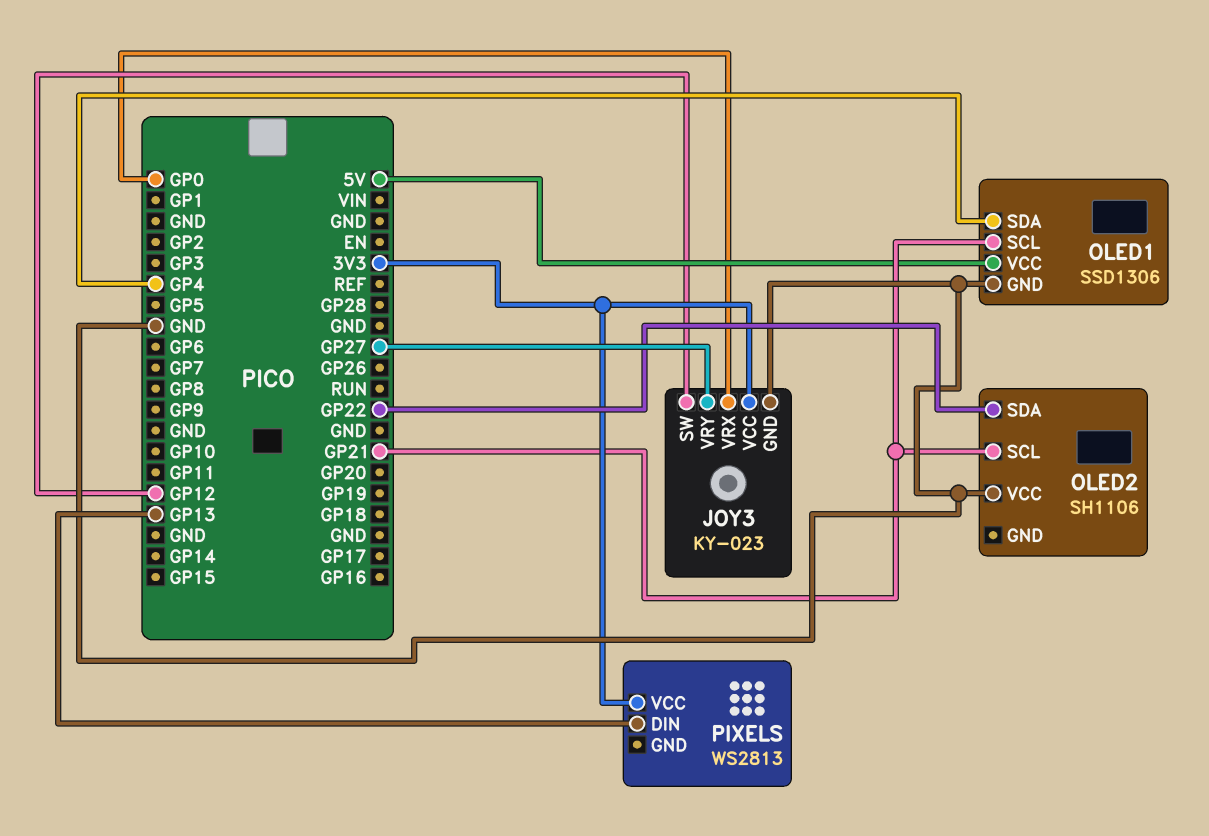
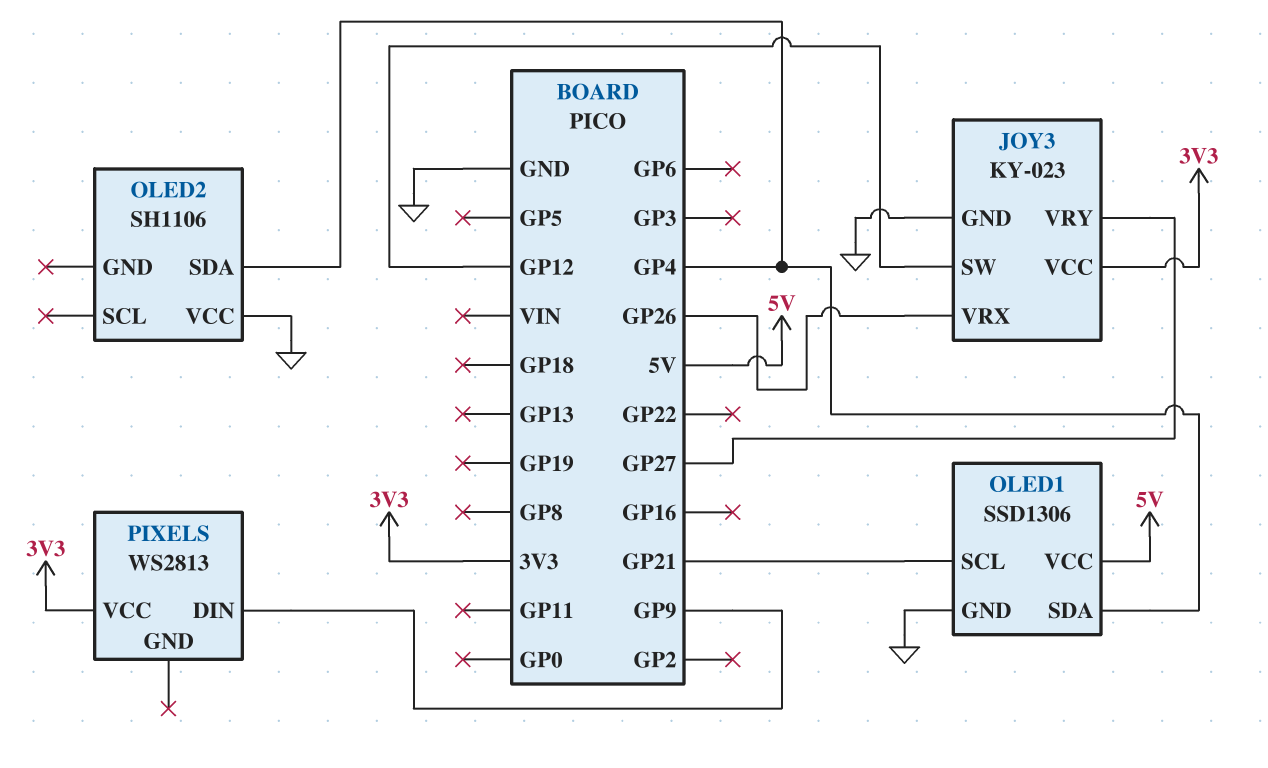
JOY3 pin VRX: GP0 -> GP26
OLED2 pin SCL: GP21 -> none
OLED2 pin SDA: GP22 -> GP4
PIXELS pin DIN: GP13 -> GP9

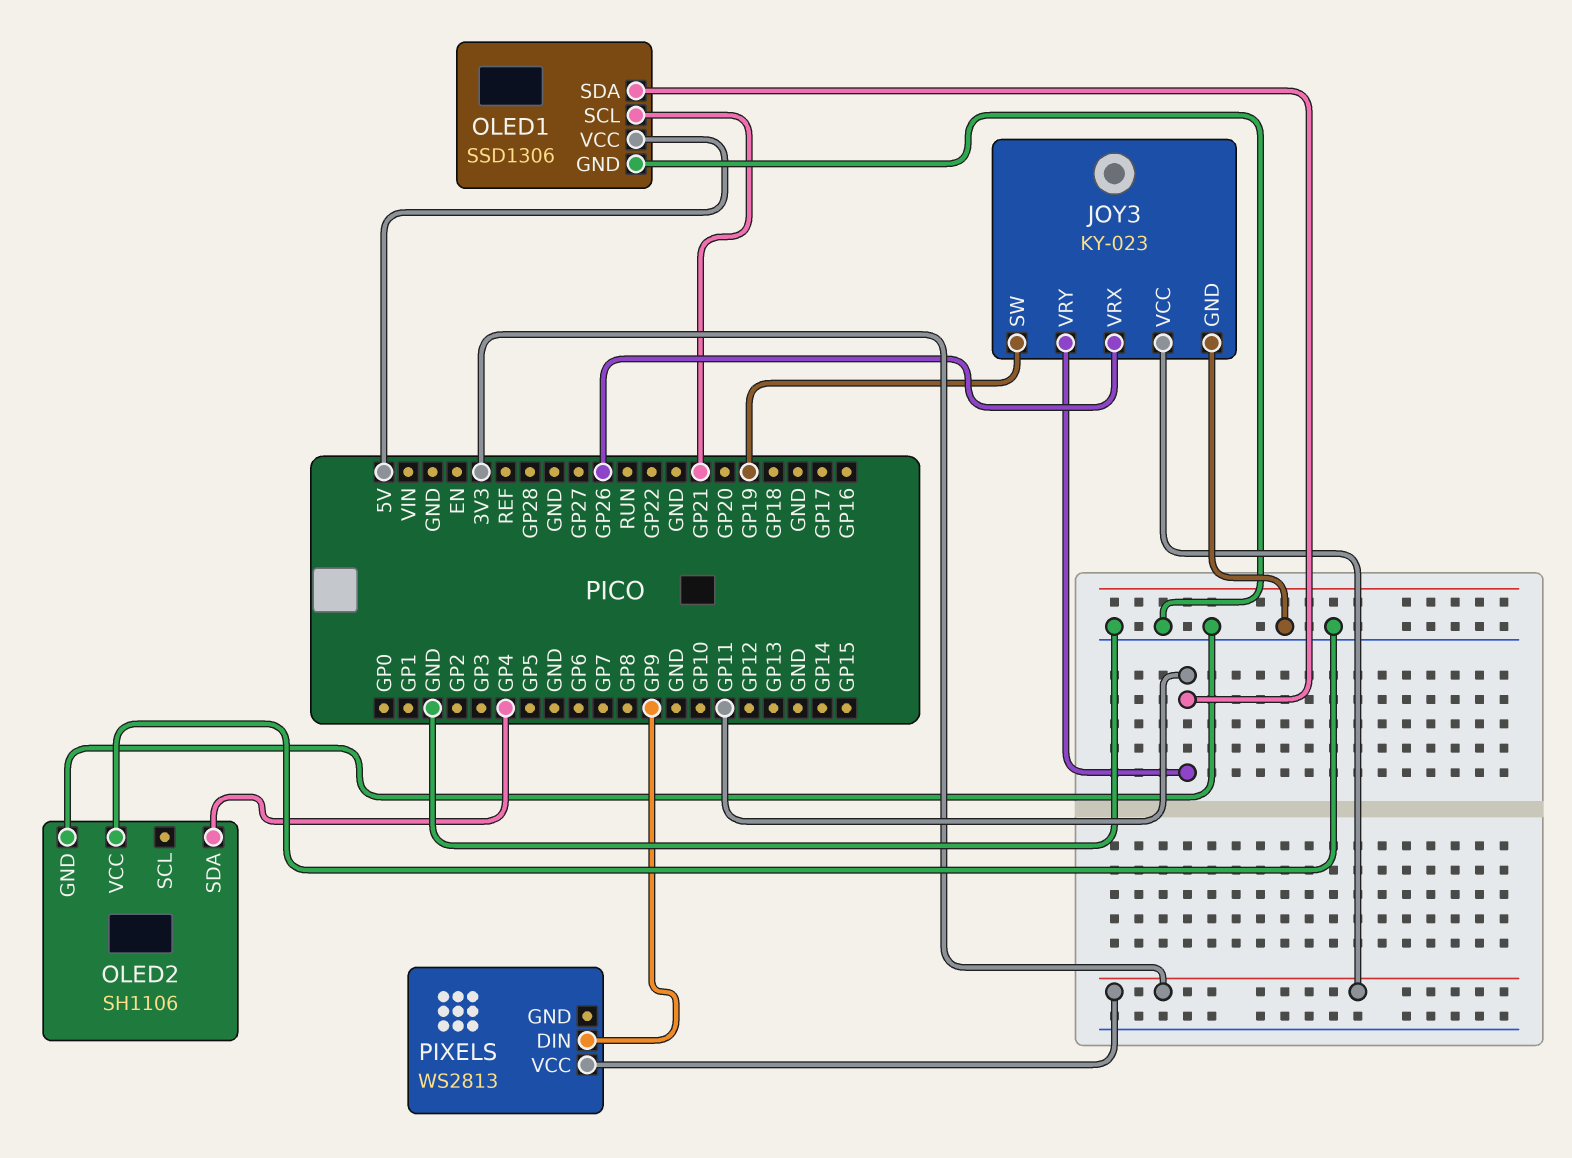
JOY3 pin SW: GP12 -> GP19
JOY3 pin VRY: GP27 -> GP11
OLED1 pin SDA: GP4 -> GP11
OLED2 pin GND: none -> GND

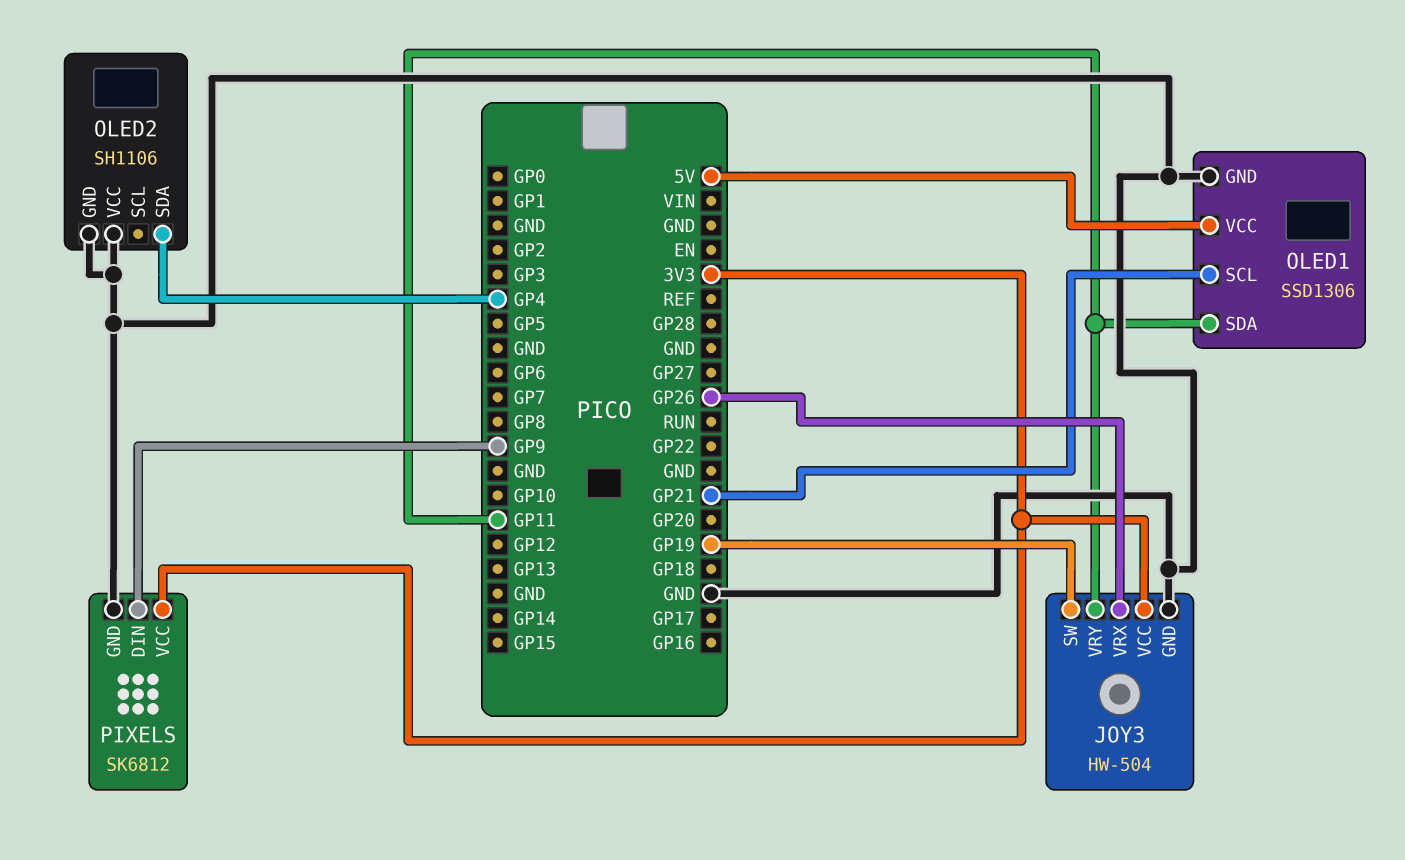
JOY3: KY-023 -> HW-504
PIXELS: WS2813 -> SK6812
PIXELS pin GND: none -> GND

